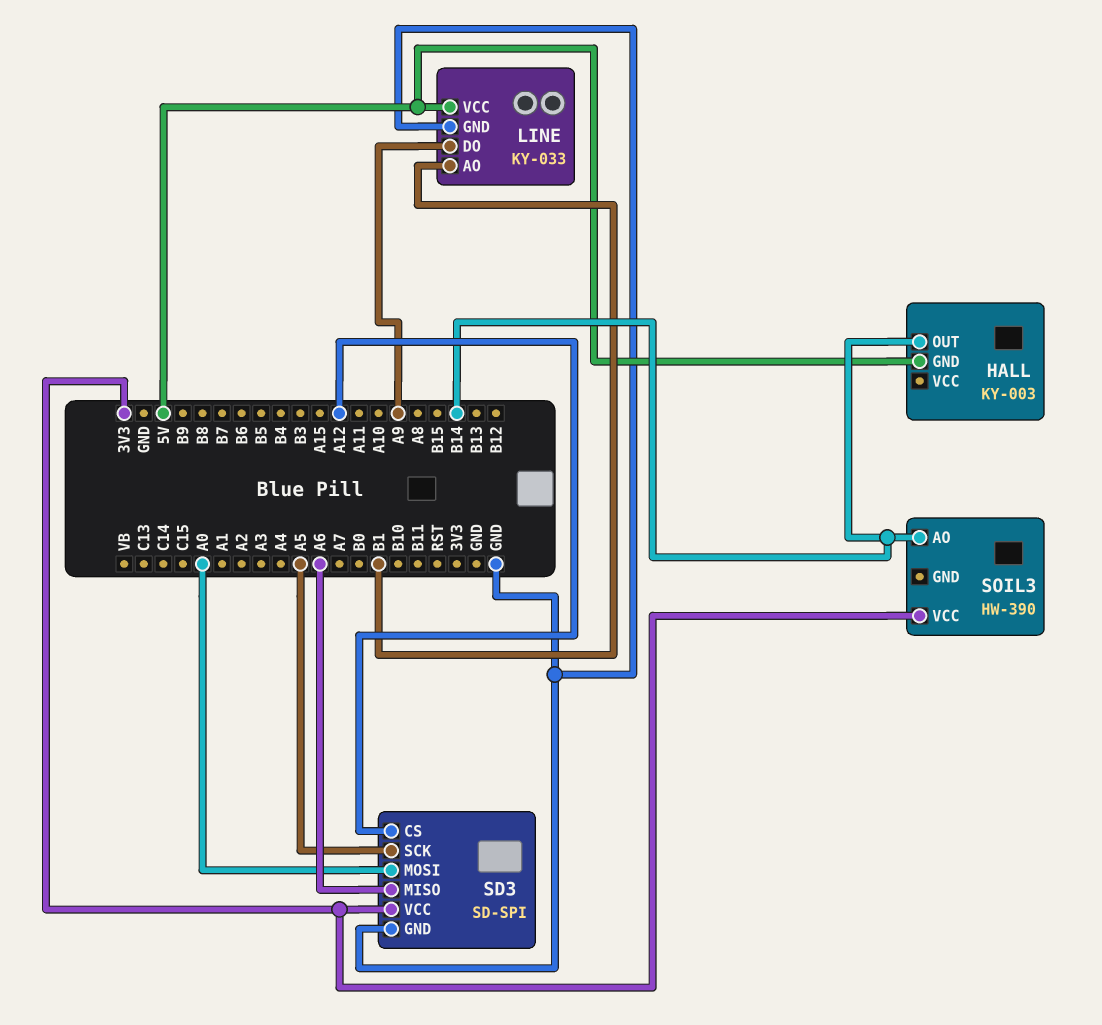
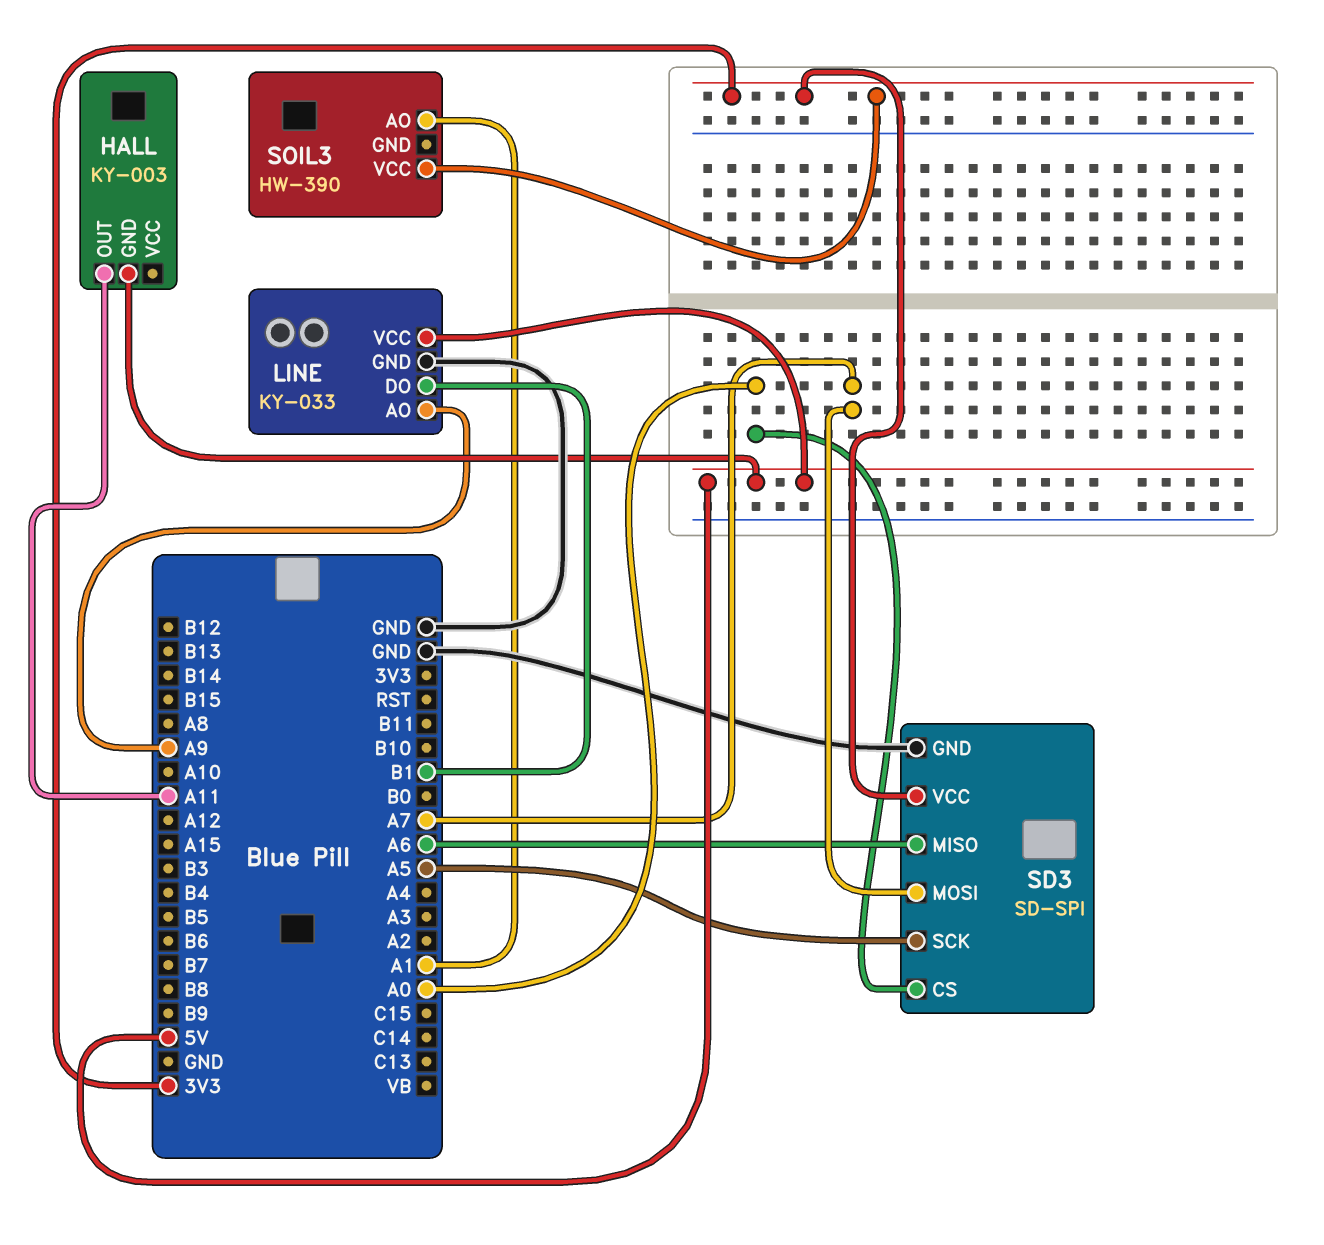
HALL pin OUT: B14 -> A11
LINE pin AO: B1 -> A9
LINE pin DO: A9 -> B1
SD3 pin CS: A12 -> A0
SD3 pin MOSI: A0 -> A7
SOIL3 pin AO: B14 -> A1

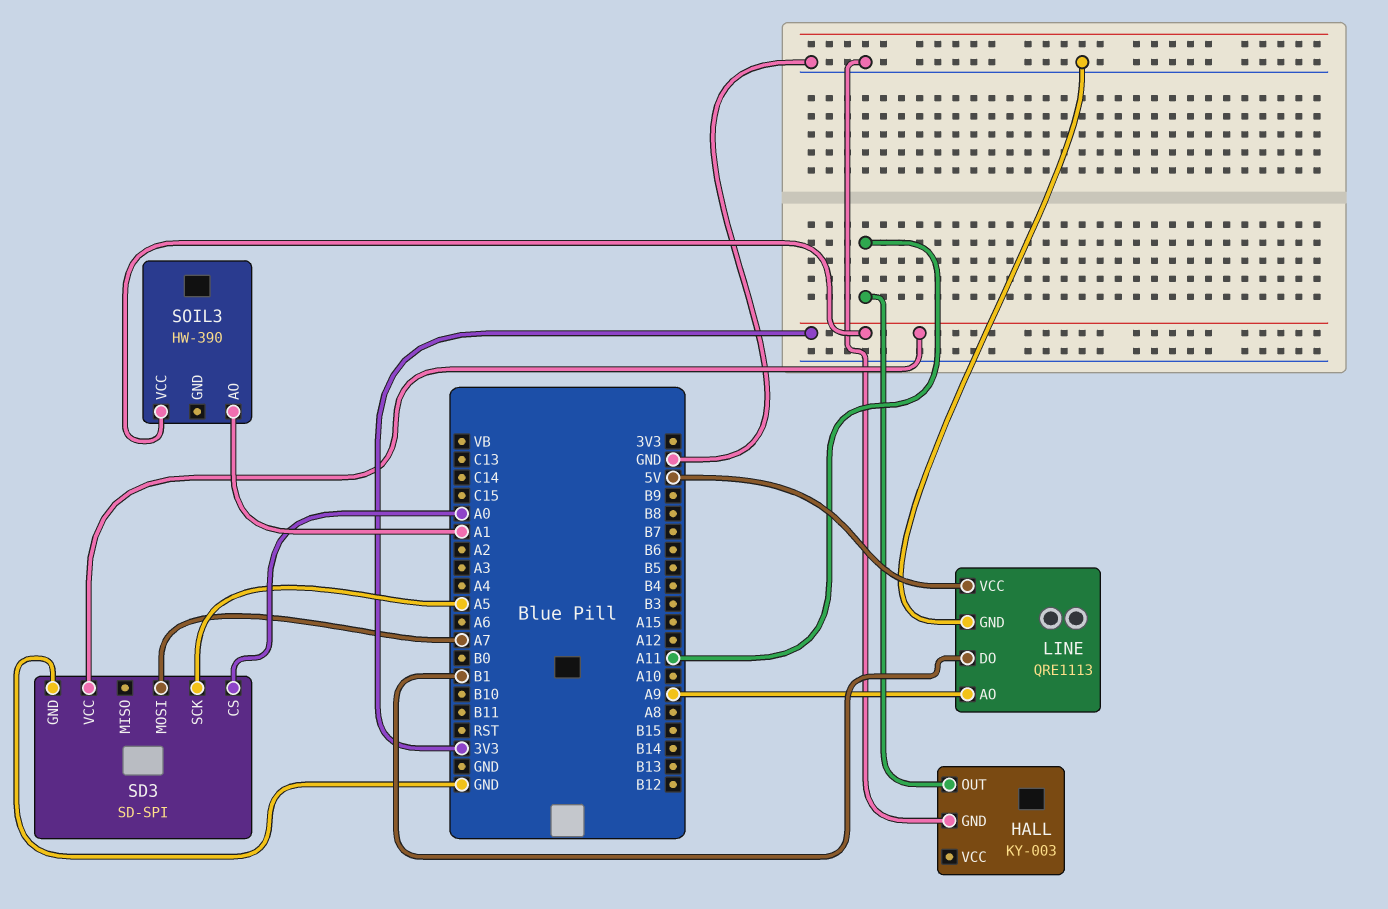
HALL pin GND: 5V -> GND
LINE: KY-033 -> QRE1113
SD3 pin MISO: A6 -> none

